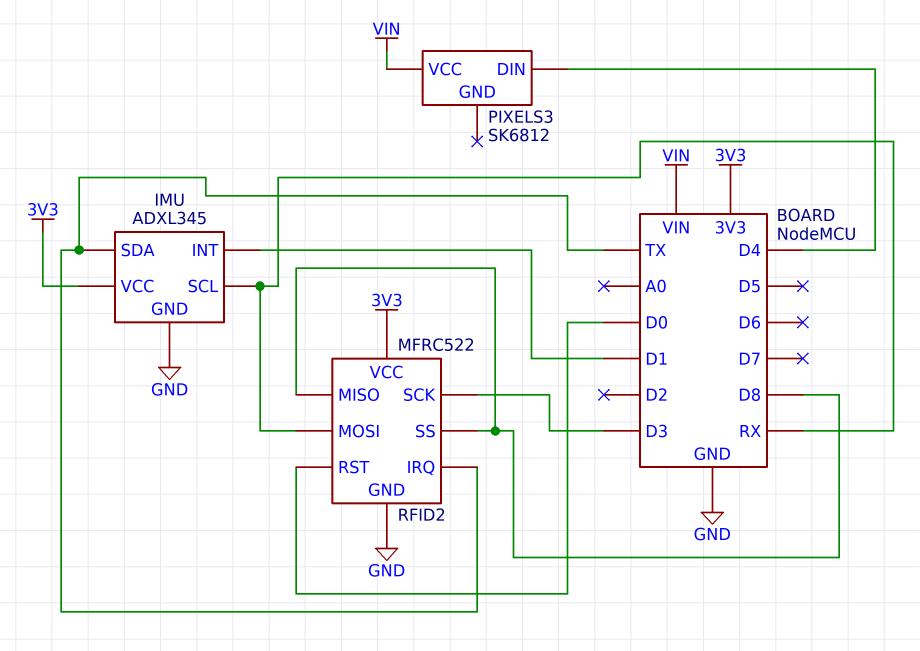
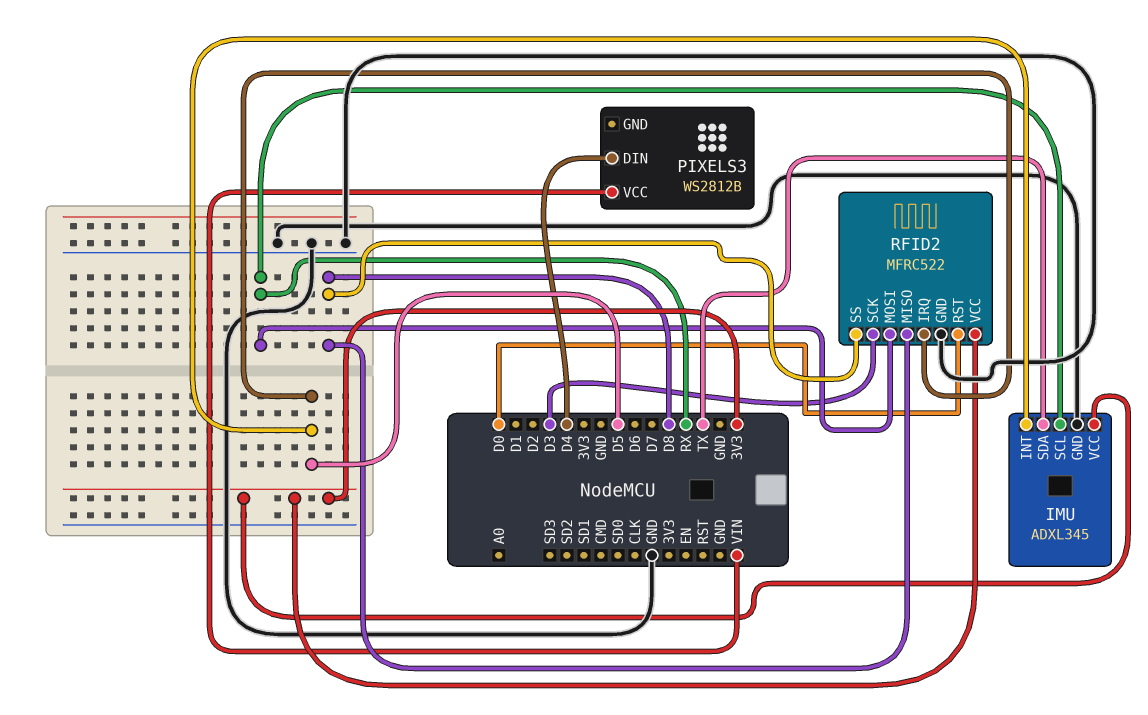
IMU pin INT: D1 -> D5
PIXELS3: SK6812 -> WS2812B
RFID2 pin IRQ: TX -> D5

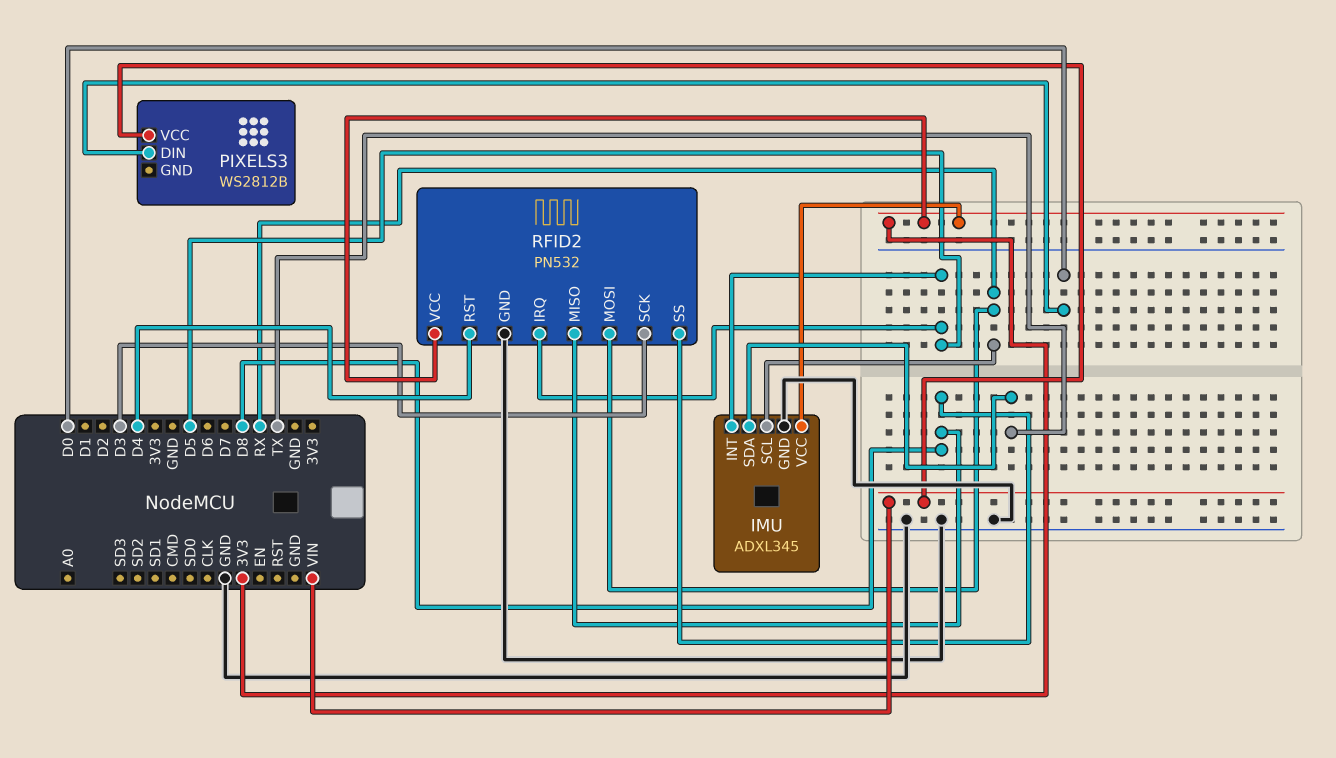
PIXELS3 pin DIN: D4 -> D0
RFID2: MFRC522 -> PN532
RFID2 pin RST: D0 -> D4

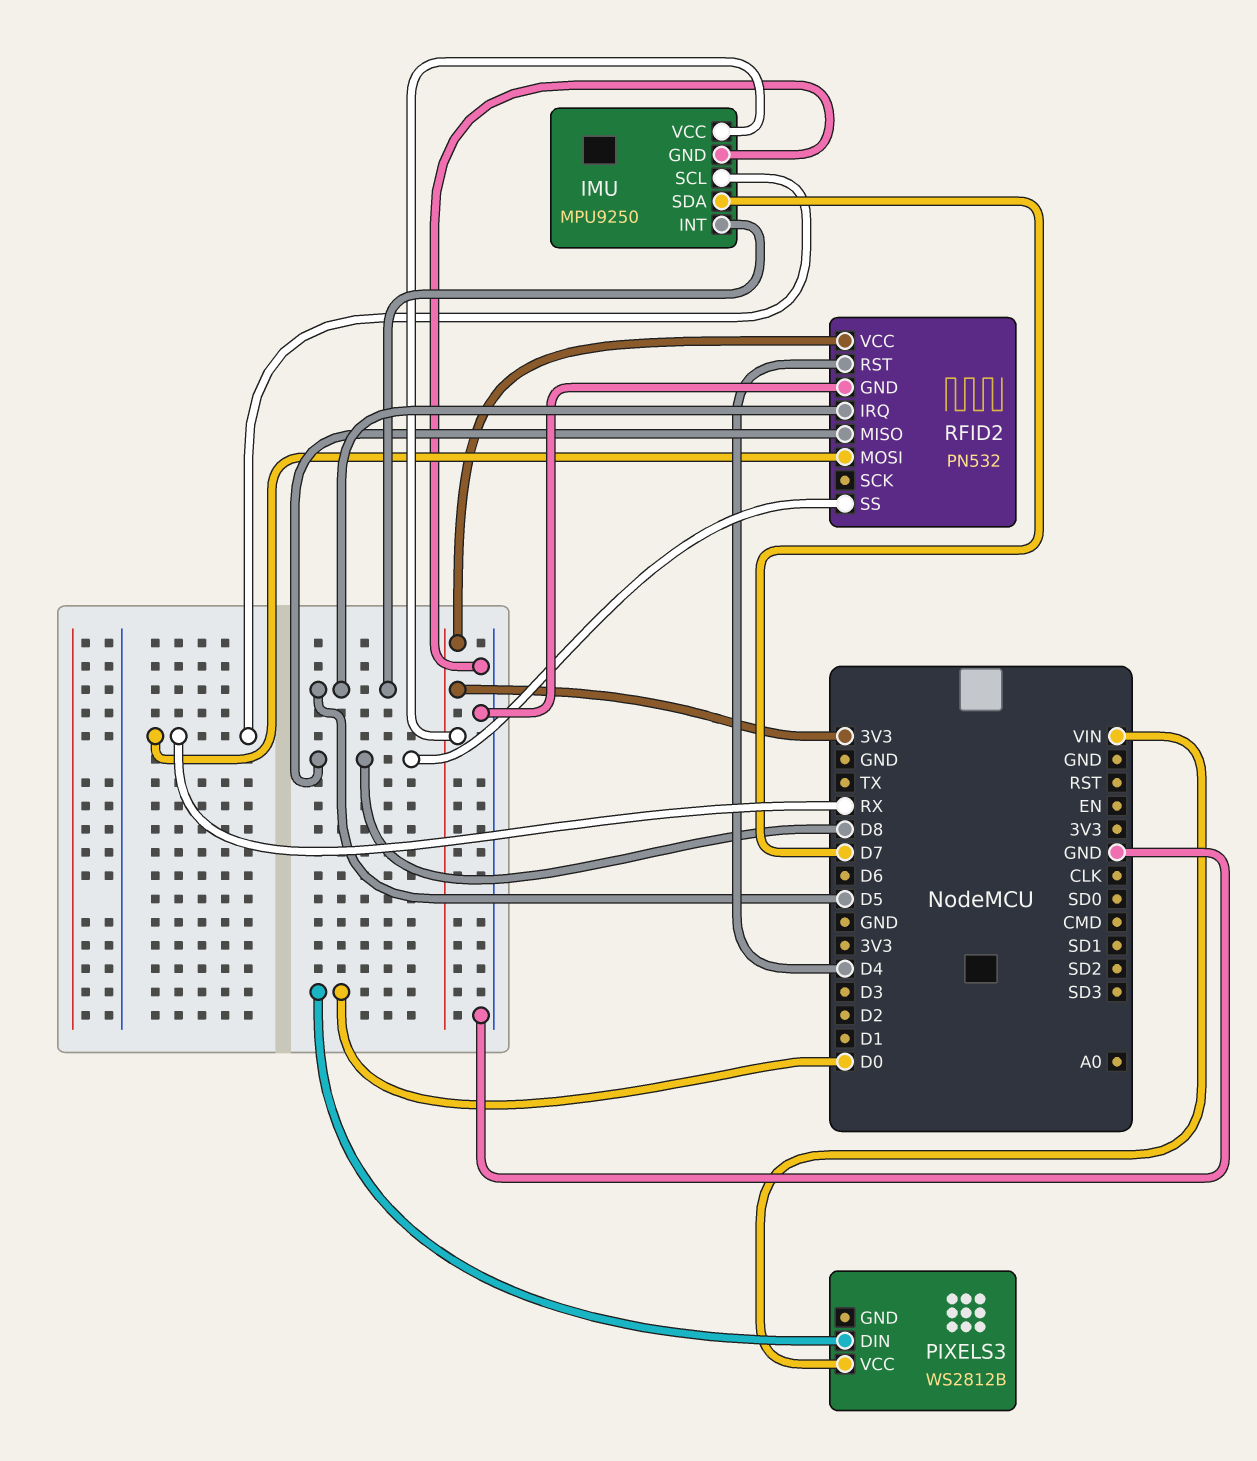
IMU: ADXL345 -> MPU9250
IMU pin SDA: TX -> D7
RFID2 pin SCK: D3 -> none

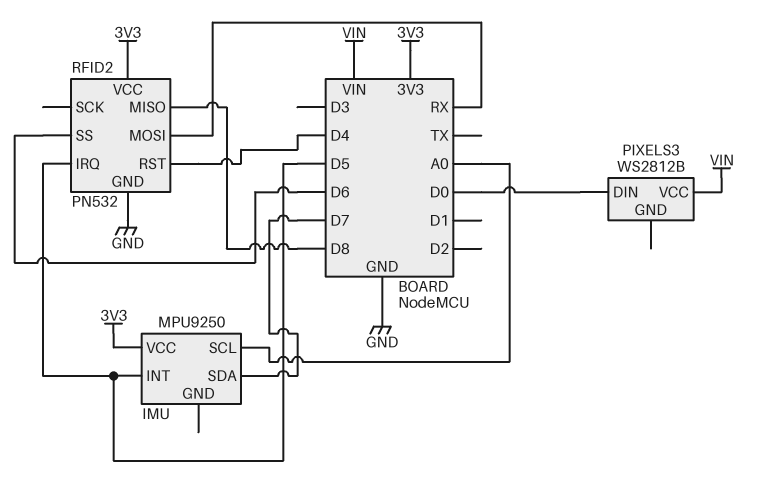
IMU pin GND: GND -> none
IMU pin SCL: RX -> A0
RFID2 pin SS: D8 -> D6

